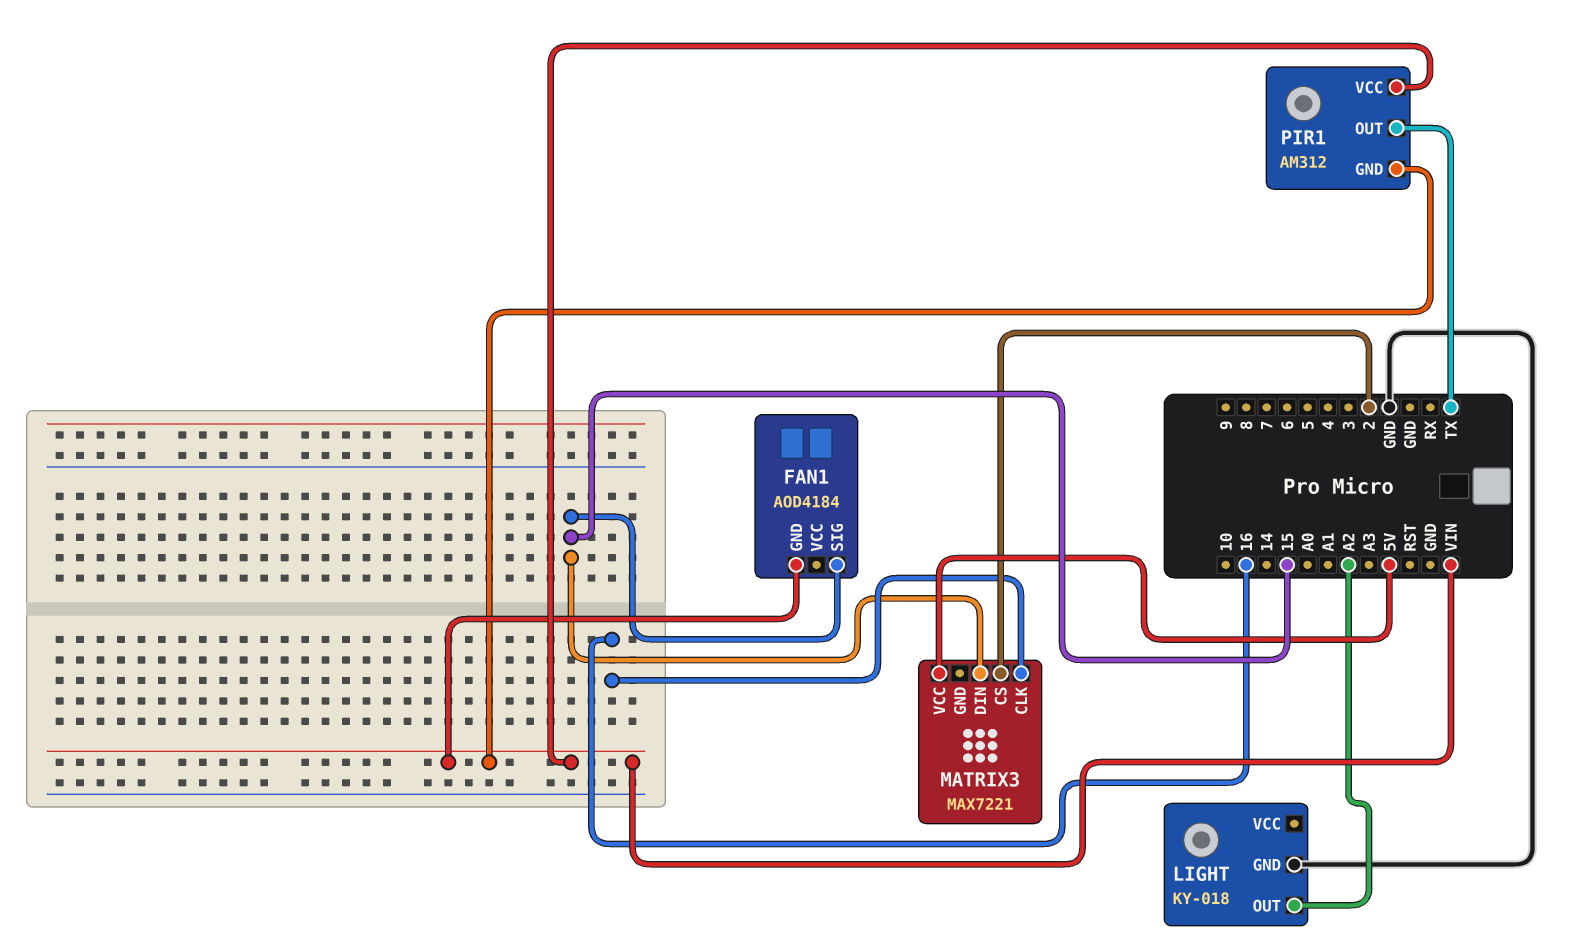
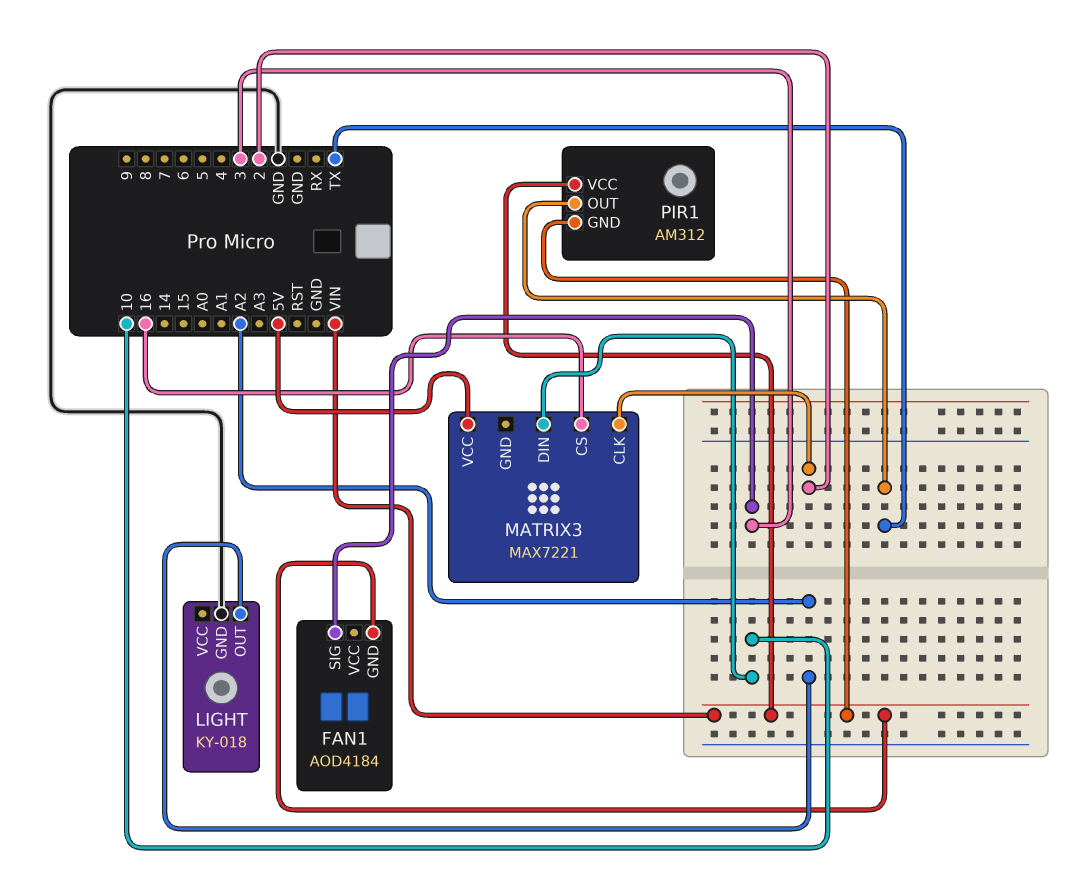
FAN1 pin SIG: 15 -> 3
MATRIX3 pin CLK: 16 -> 2
MATRIX3 pin CS: 2 -> 16
MATRIX3 pin DIN: 15 -> 10

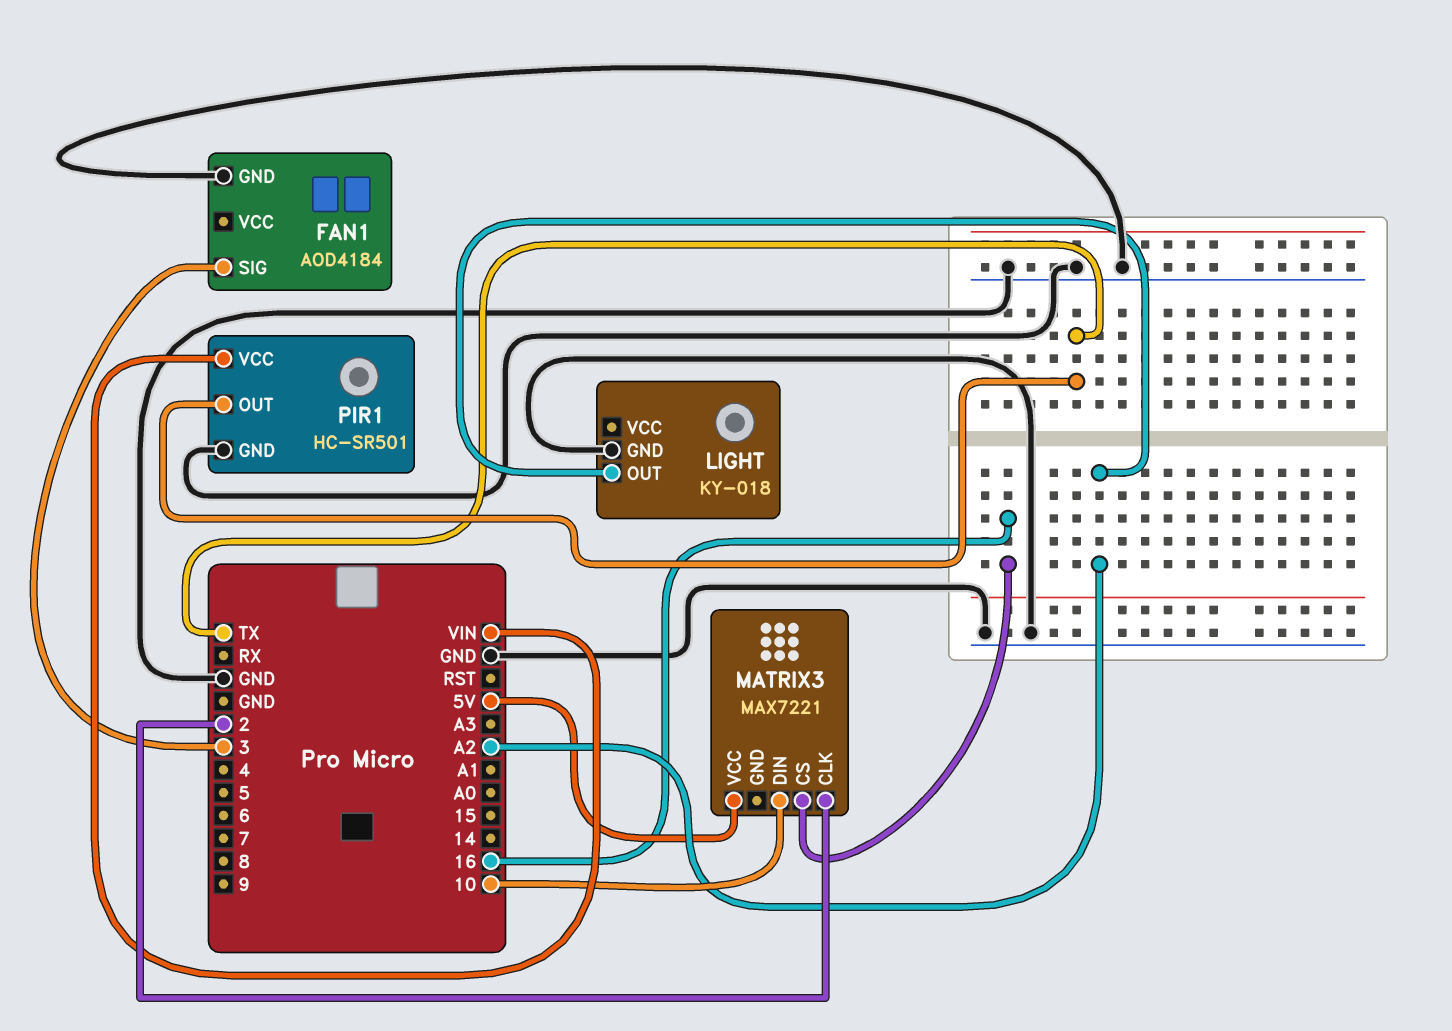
FAN1 pin GND: VIN -> GND
PIR1: AM312 -> HC-SR501
PIR1 pin GND: VIN -> GND

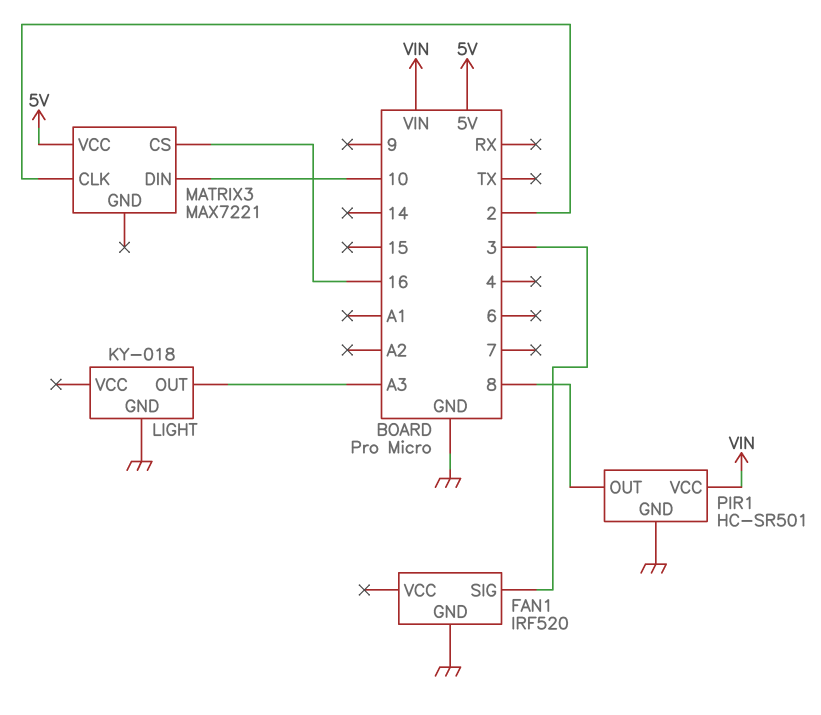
FAN1: AOD4184 -> IRF520
LIGHT pin OUT: A2 -> A3
PIR1 pin OUT: TX -> 8

